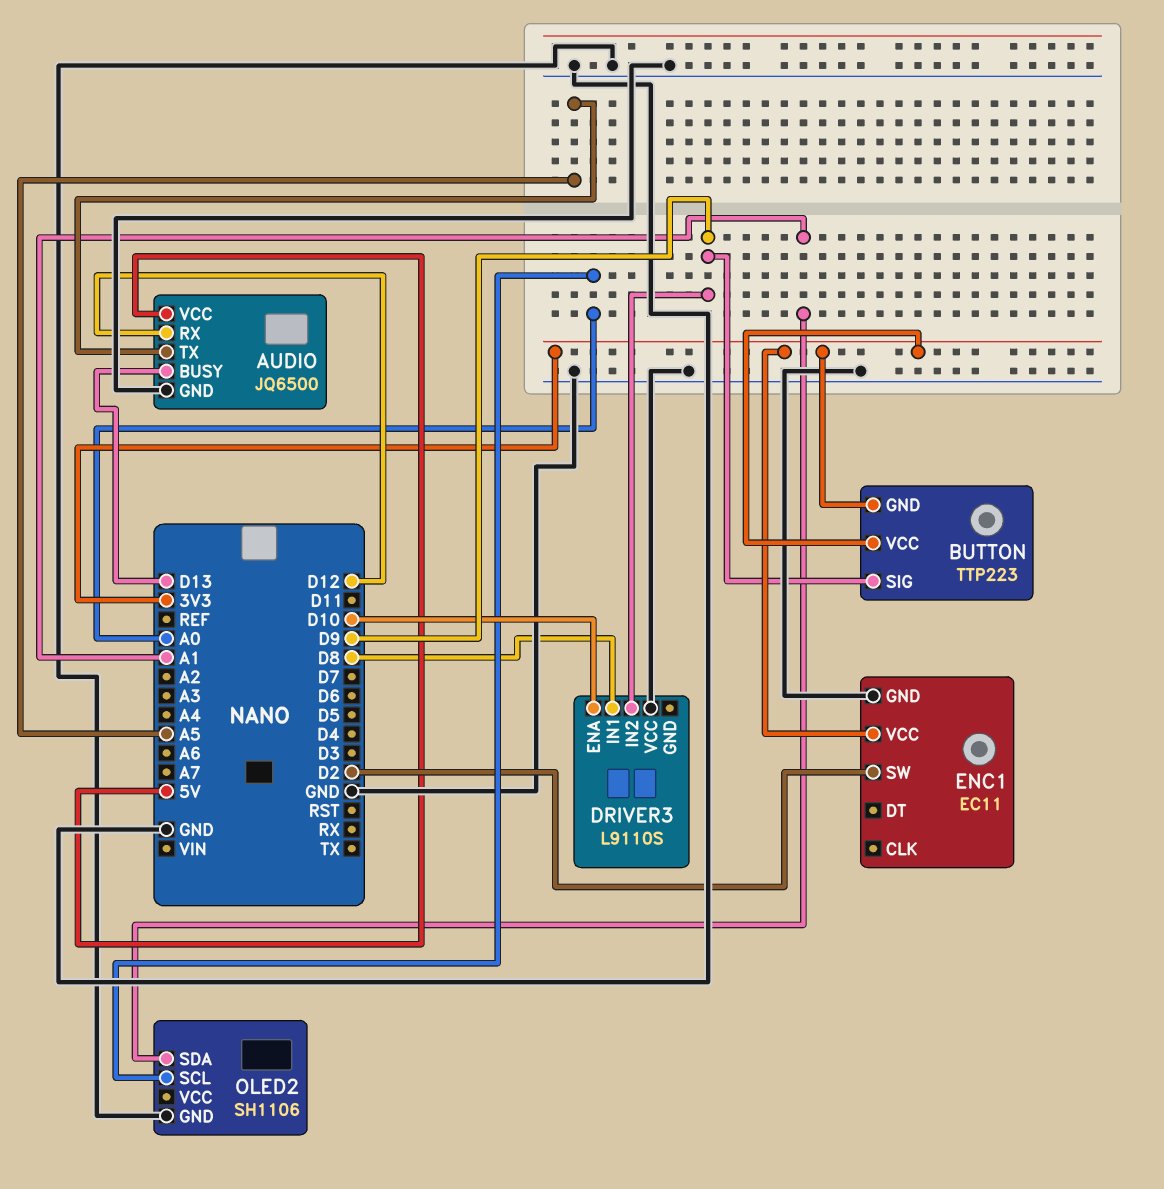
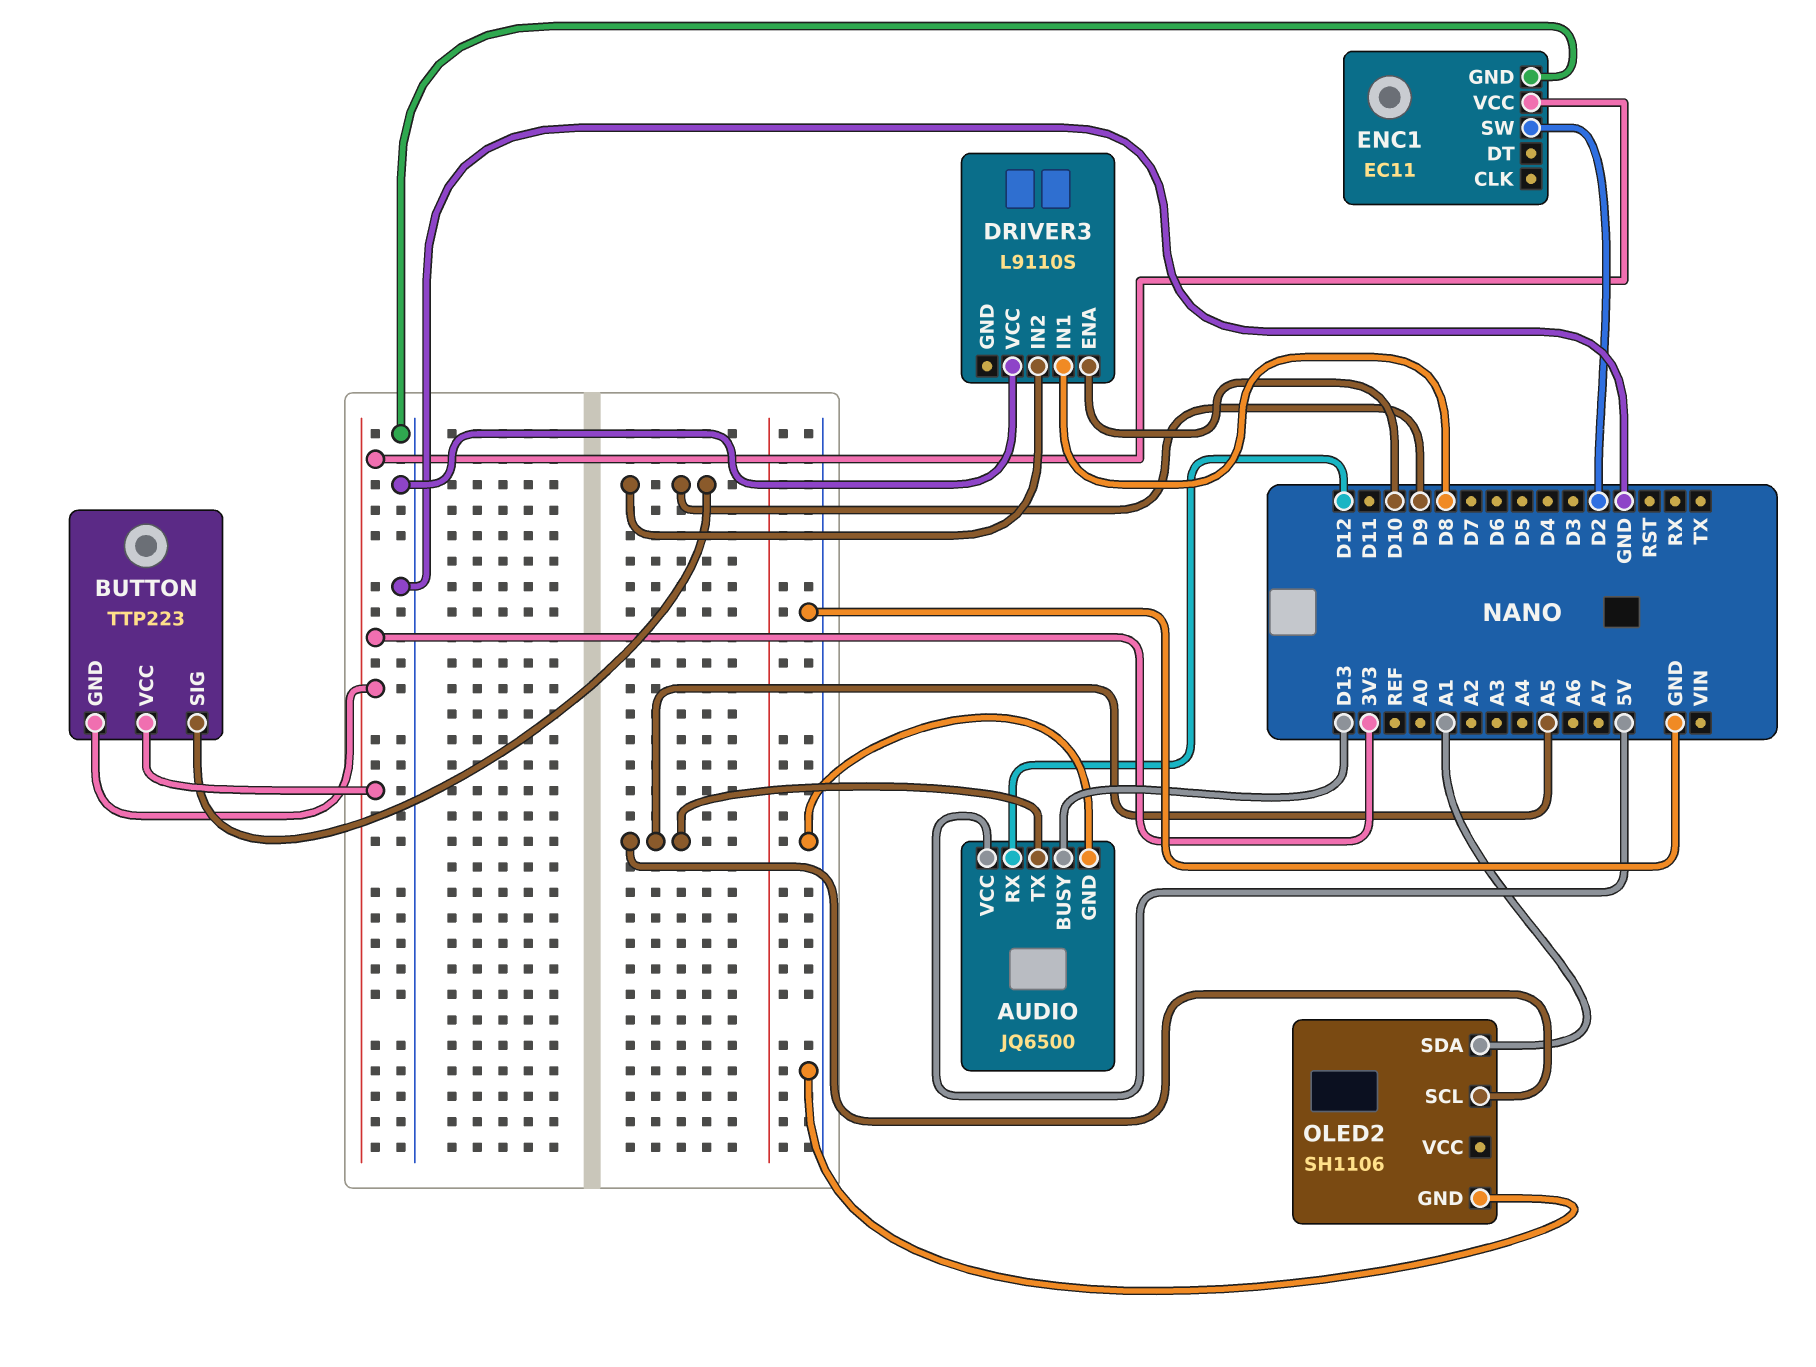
OLED2 pin SCL: A0 -> A5

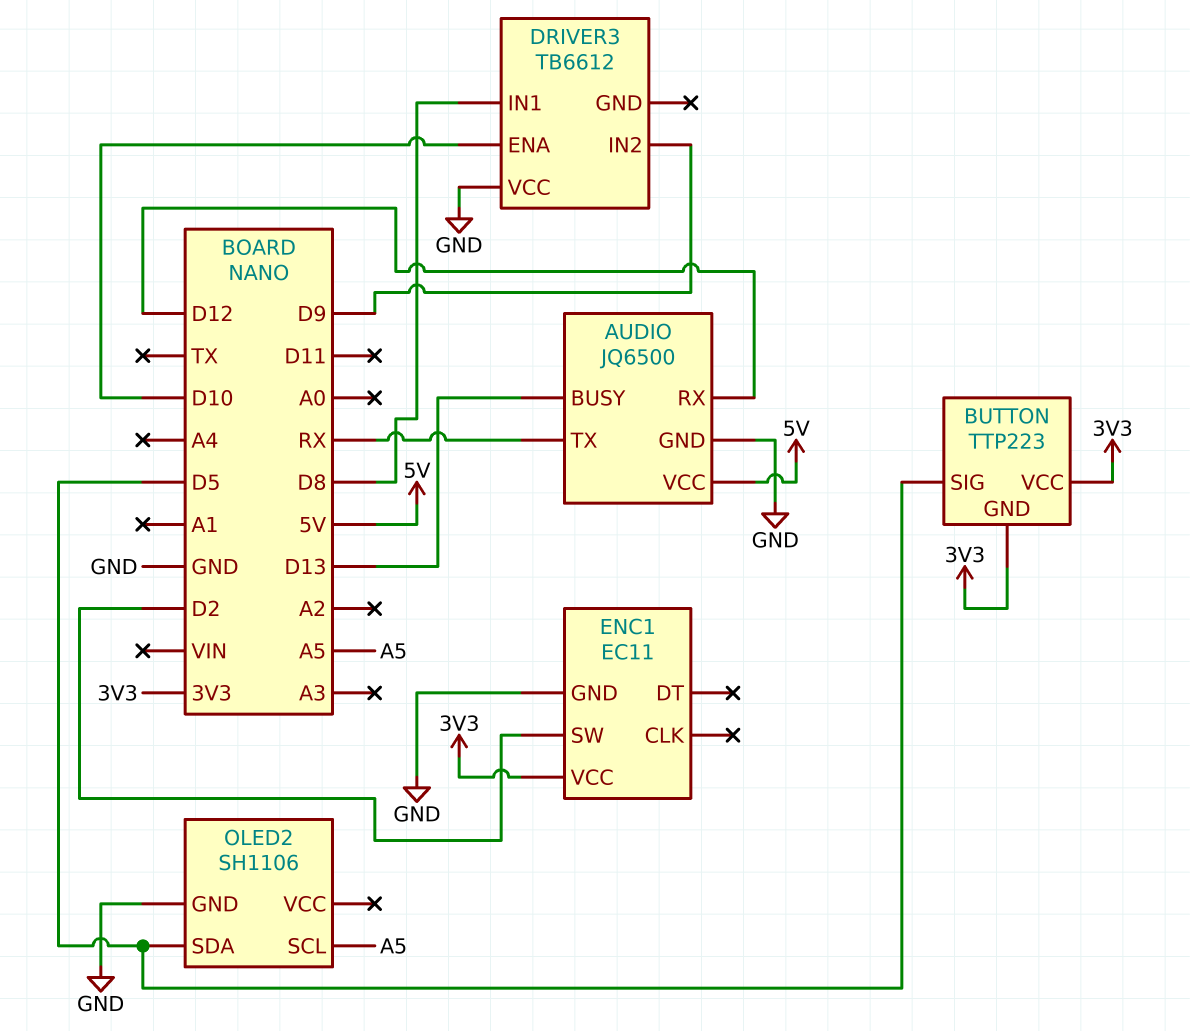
AUDIO pin TX: A5 -> RX
BUTTON pin SIG: D9 -> D5
DRIVER3: L9110S -> TB6612
OLED2 pin SDA: A1 -> D5

